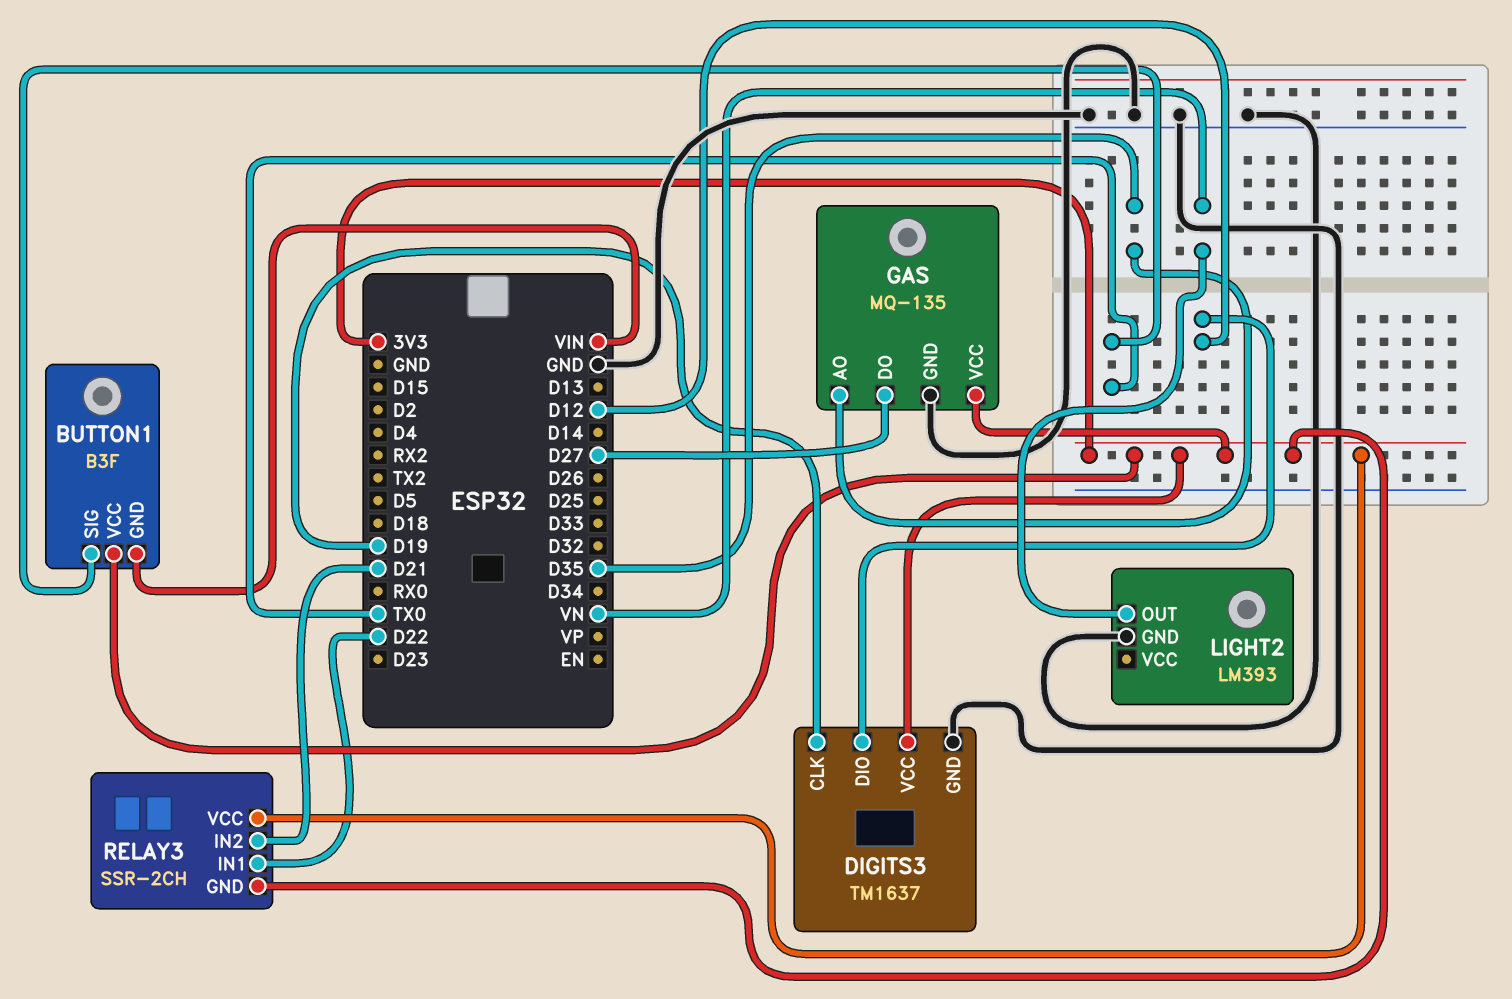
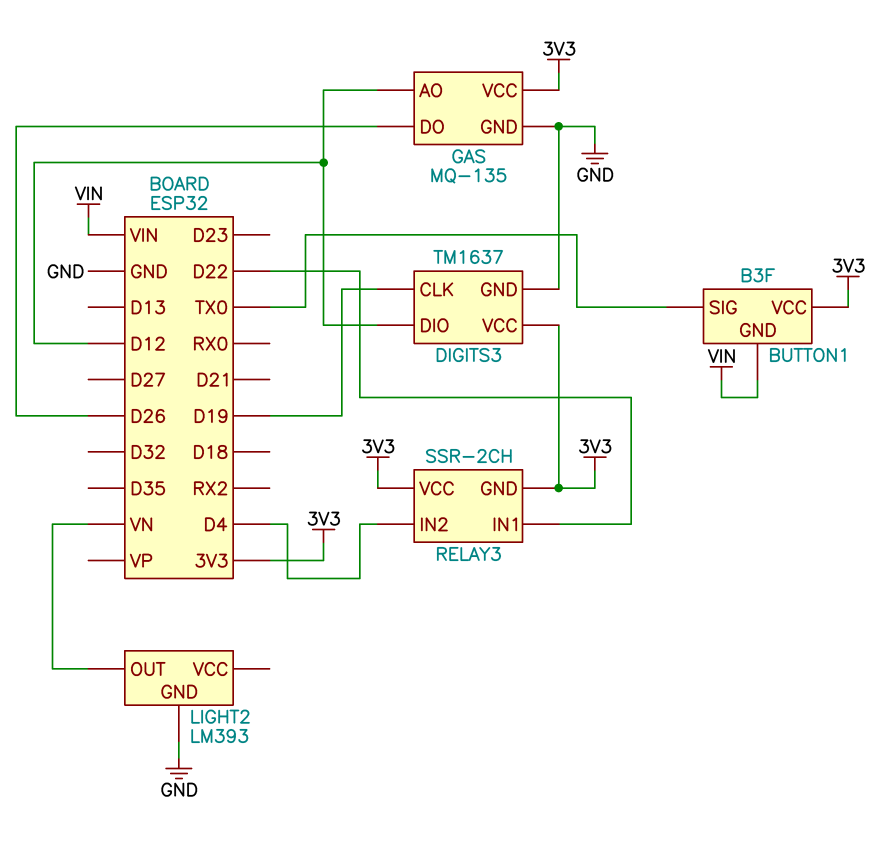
GAS pin AO: D35 -> D12
GAS pin DO: D27 -> D26
RELAY3 pin IN2: D21 -> D4

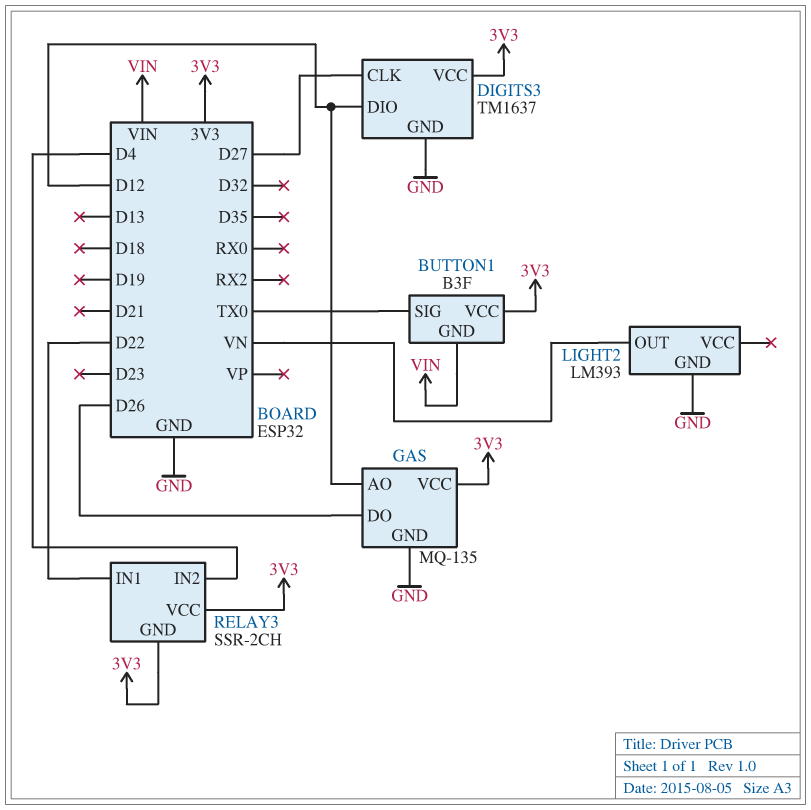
DIGITS3 pin CLK: D19 -> D27

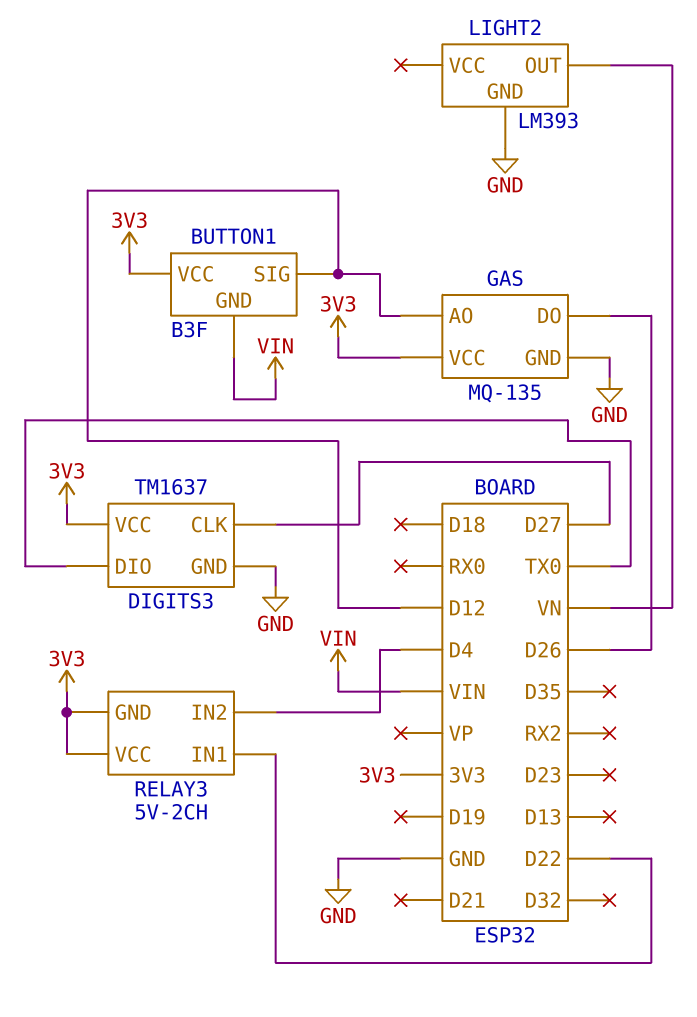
BUTTON1 pin SIG: TX0 -> D12
DIGITS3 pin DIO: D12 -> TX0
RELAY3: SSR-2CH -> 5V-2CH

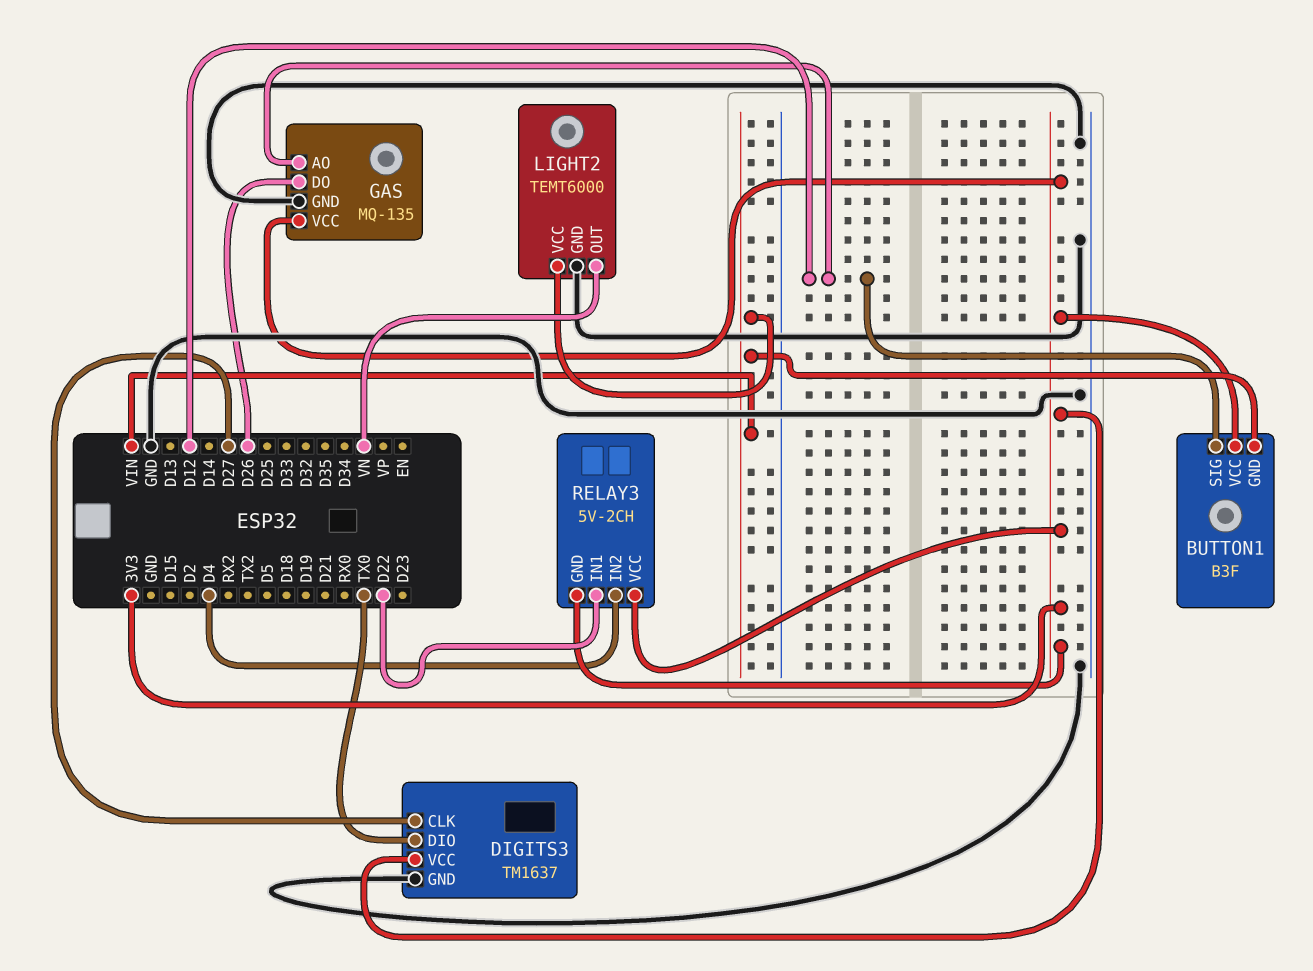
LIGHT2: LM393 -> TEMT6000
LIGHT2 pin VCC: none -> VIN

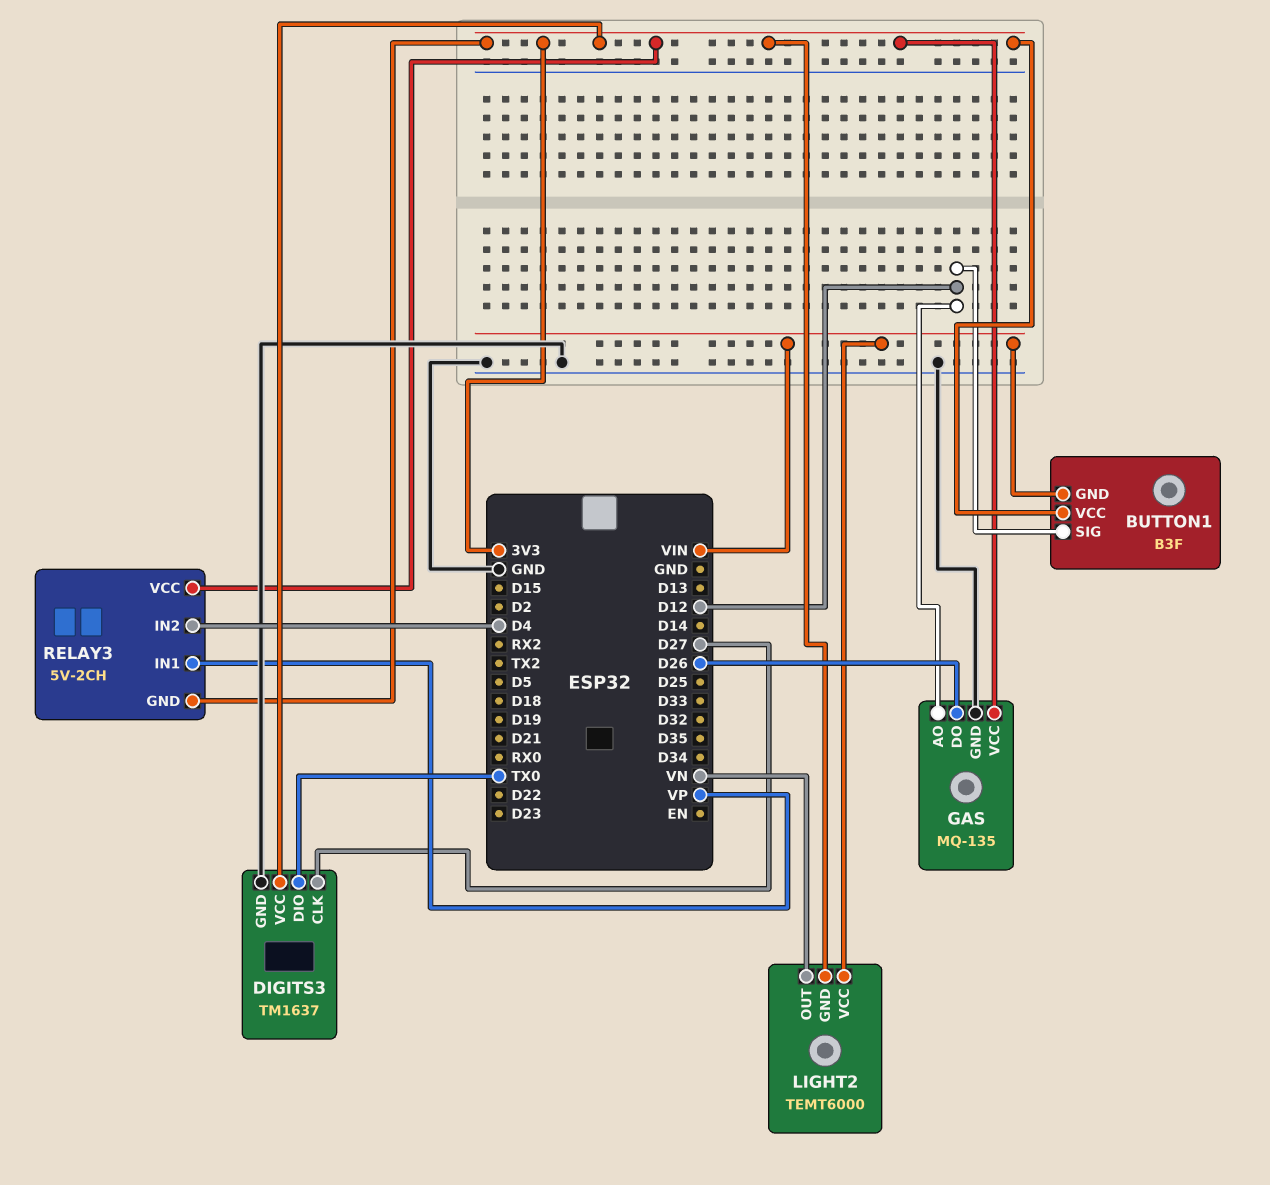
LIGHT2 pin GND: GND -> 3V3
RELAY3 pin IN1: D22 -> VP

